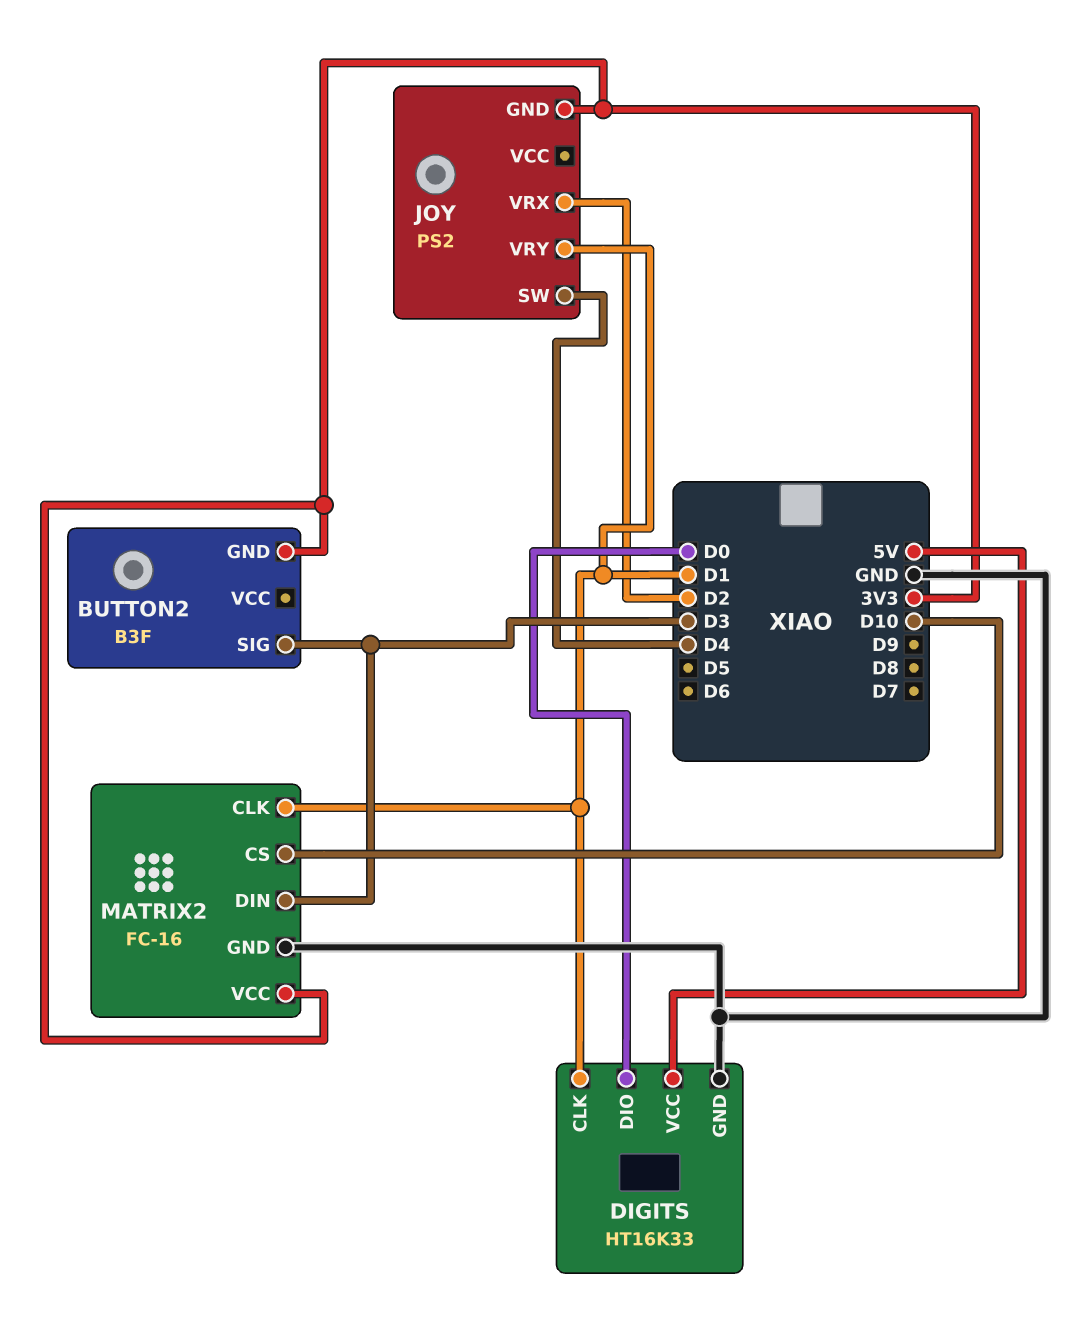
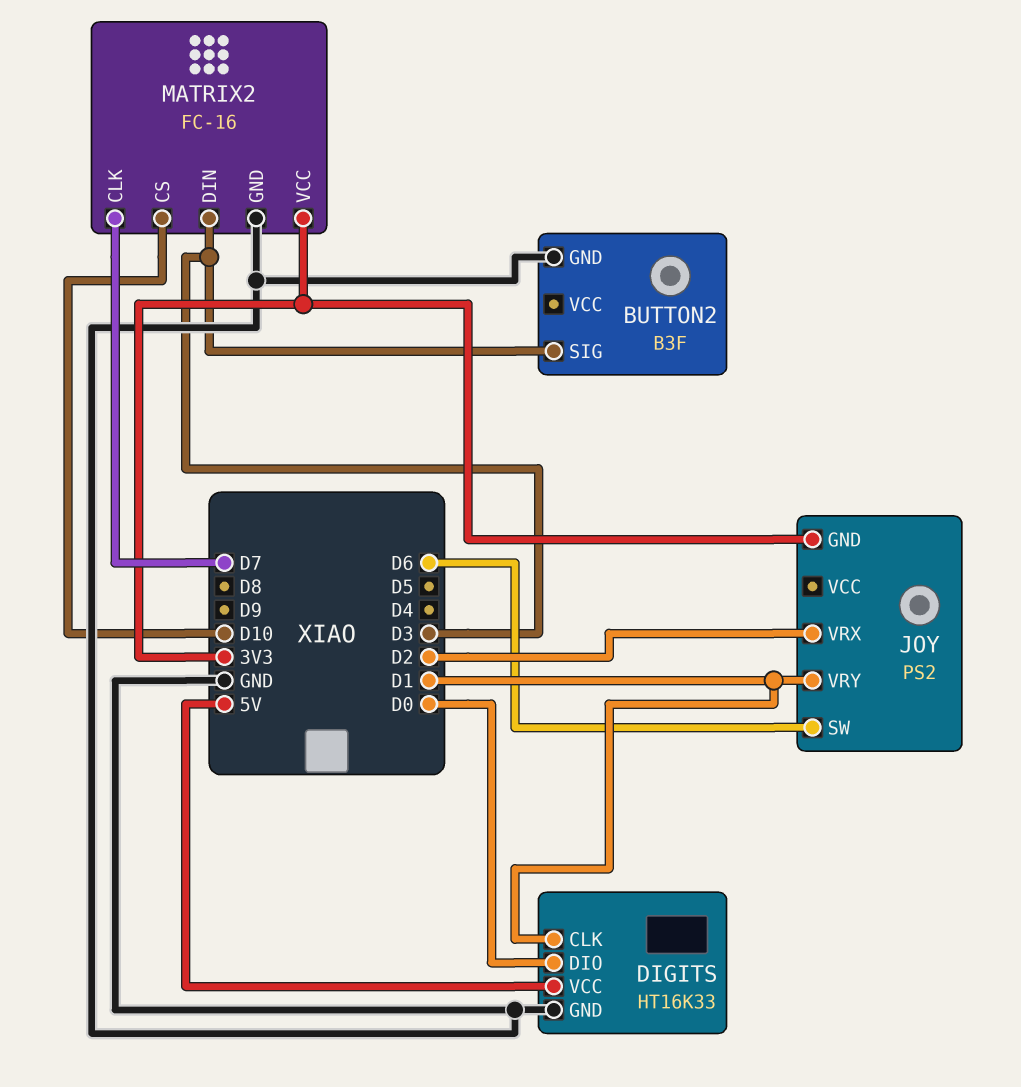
BUTTON2 pin GND: 3V3 -> GND
JOY pin SW: D4 -> D6
MATRIX2 pin CLK: D1 -> D7

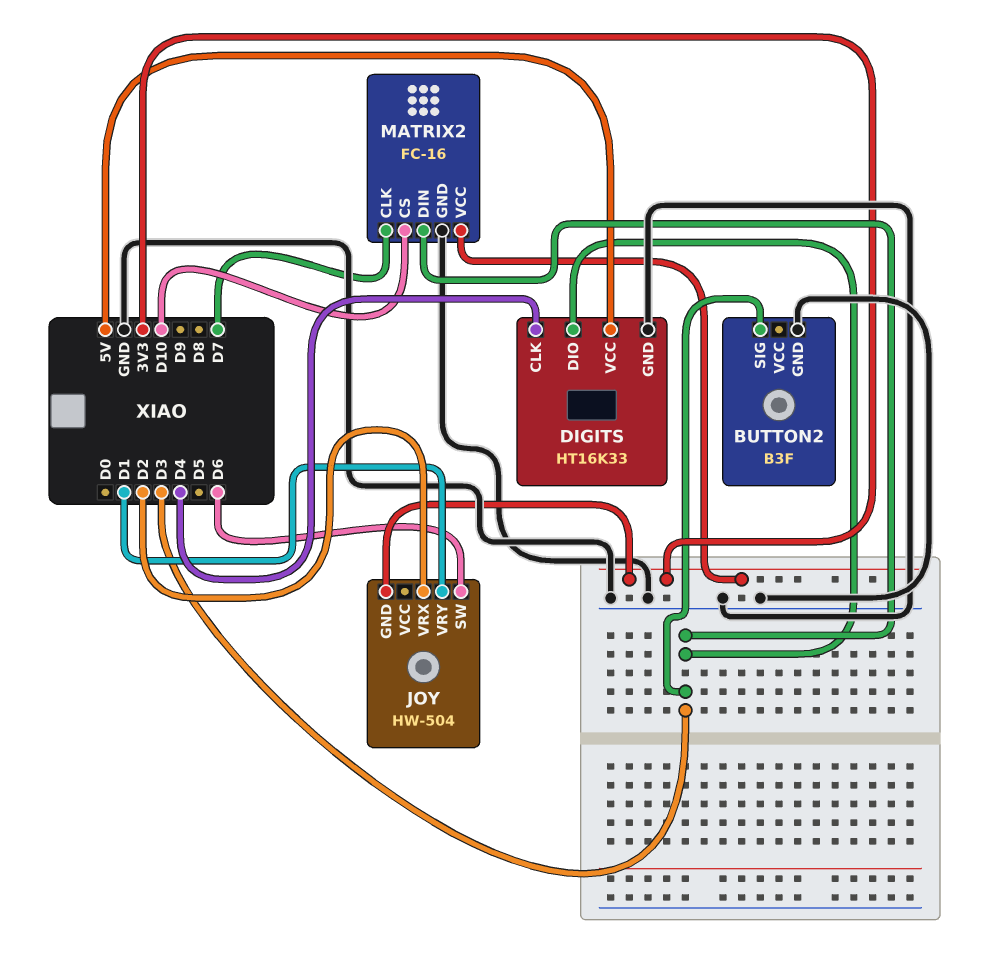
DIGITS pin CLK: D1 -> D4
DIGITS pin DIO: D0 -> D3
JOY: PS2 -> HW-504

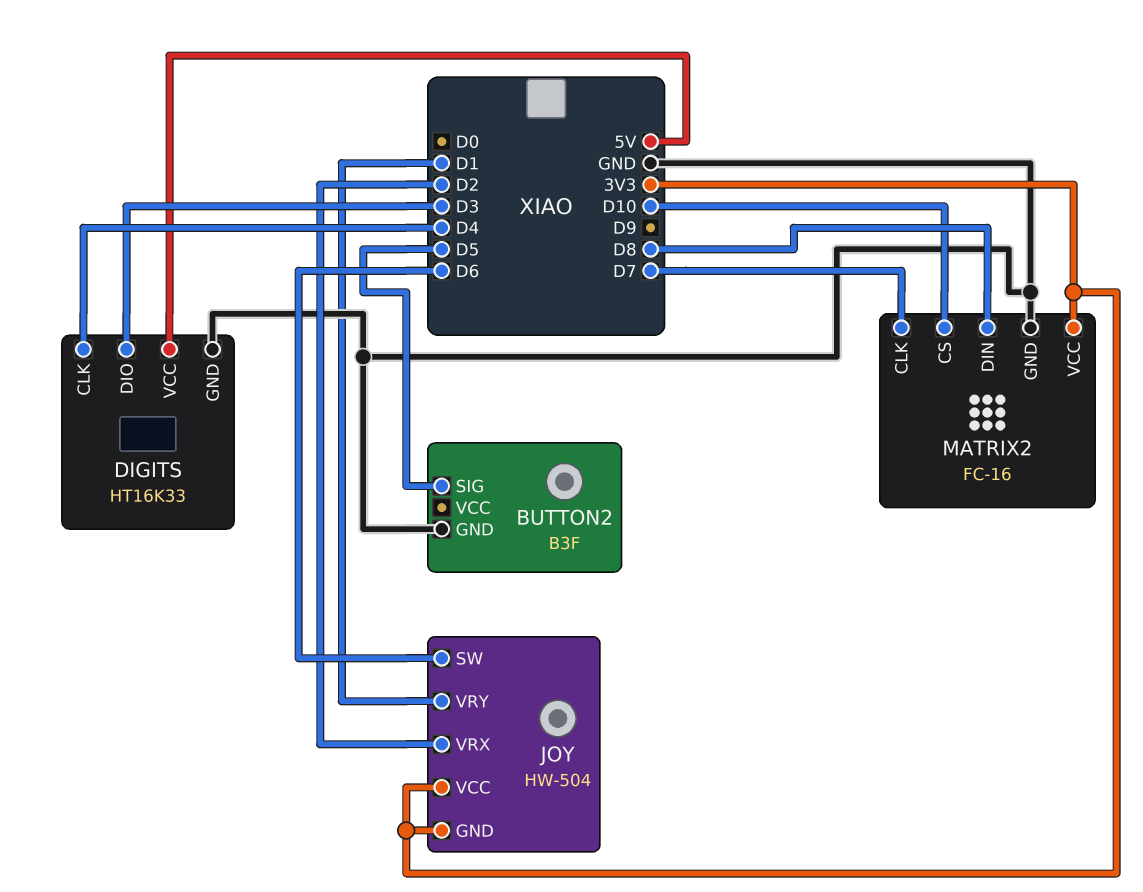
BUTTON2 pin SIG: D3 -> D5
JOY pin VCC: none -> 3V3
MATRIX2 pin DIN: D3 -> D8

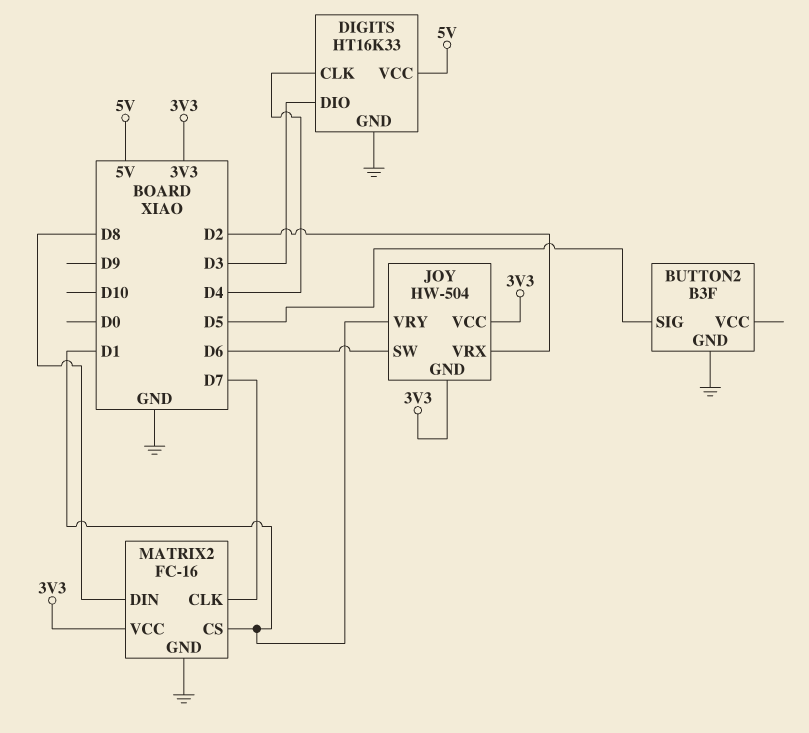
MATRIX2 pin CS: D10 -> D1

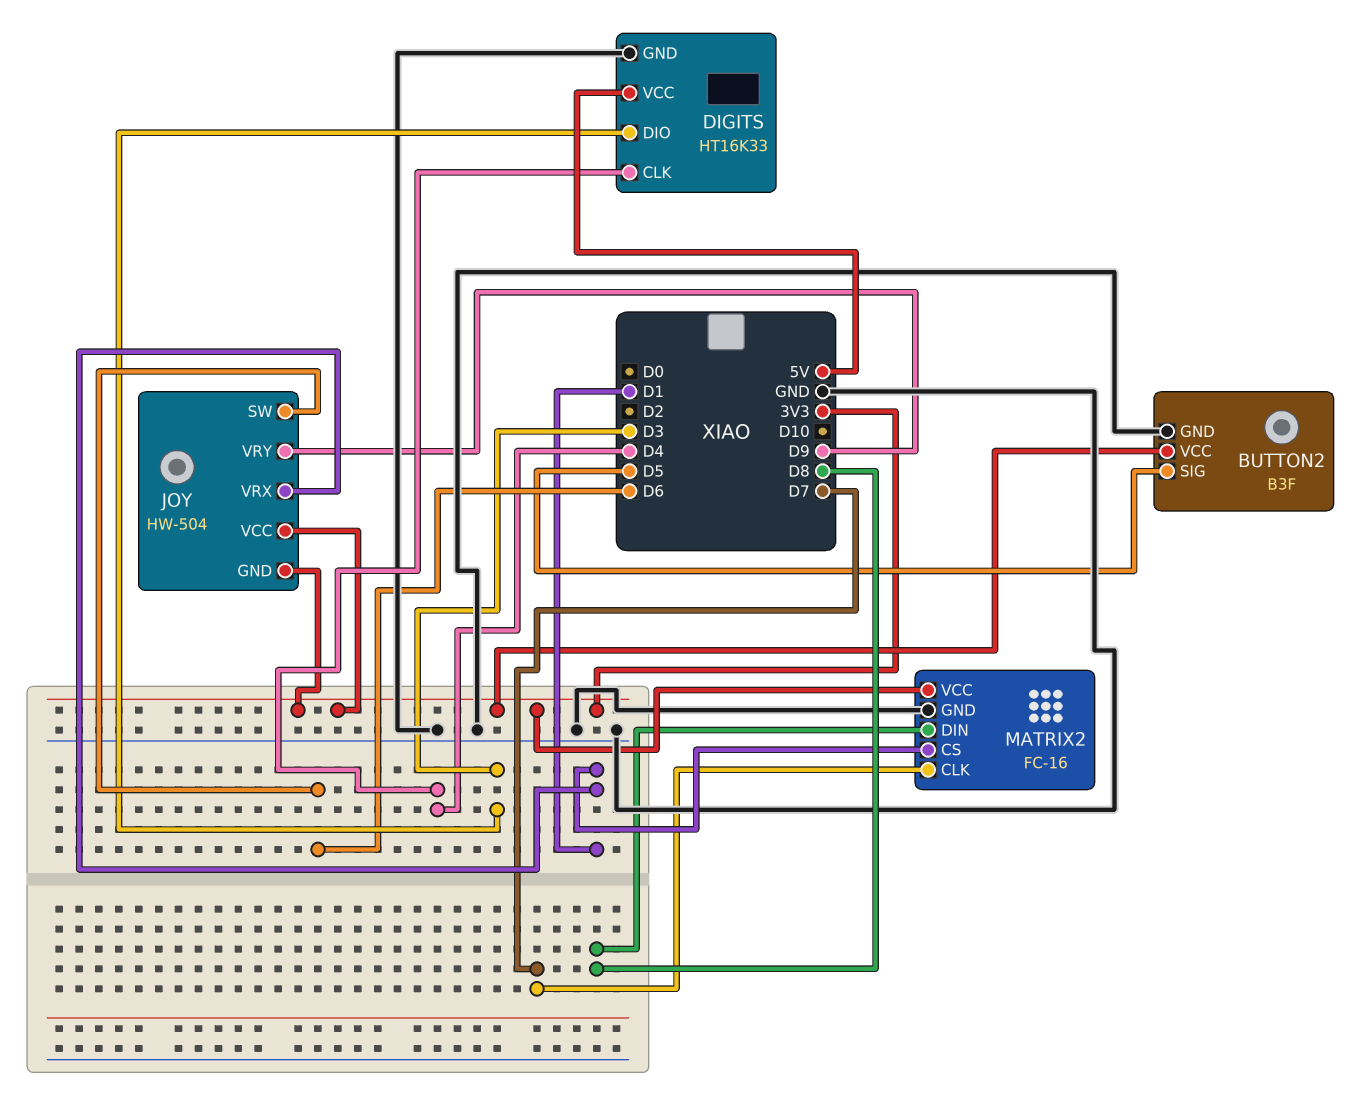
BUTTON2 pin VCC: none -> 3V3
JOY pin VRX: D2 -> D1
JOY pin VRY: D1 -> D9

